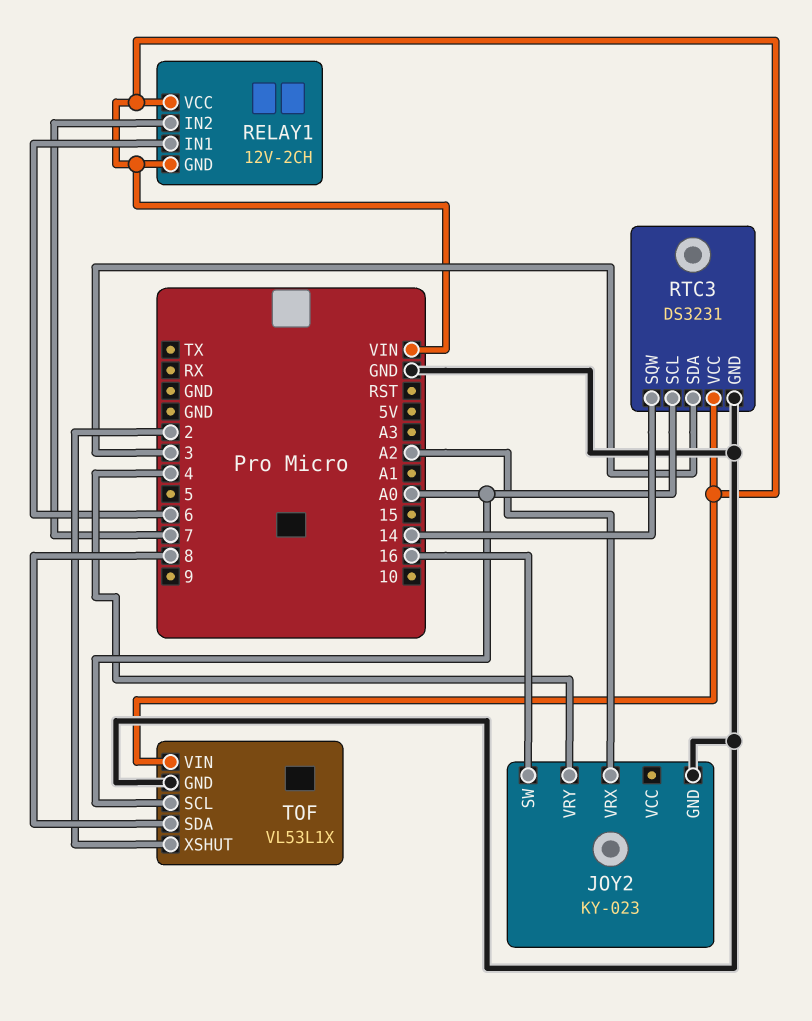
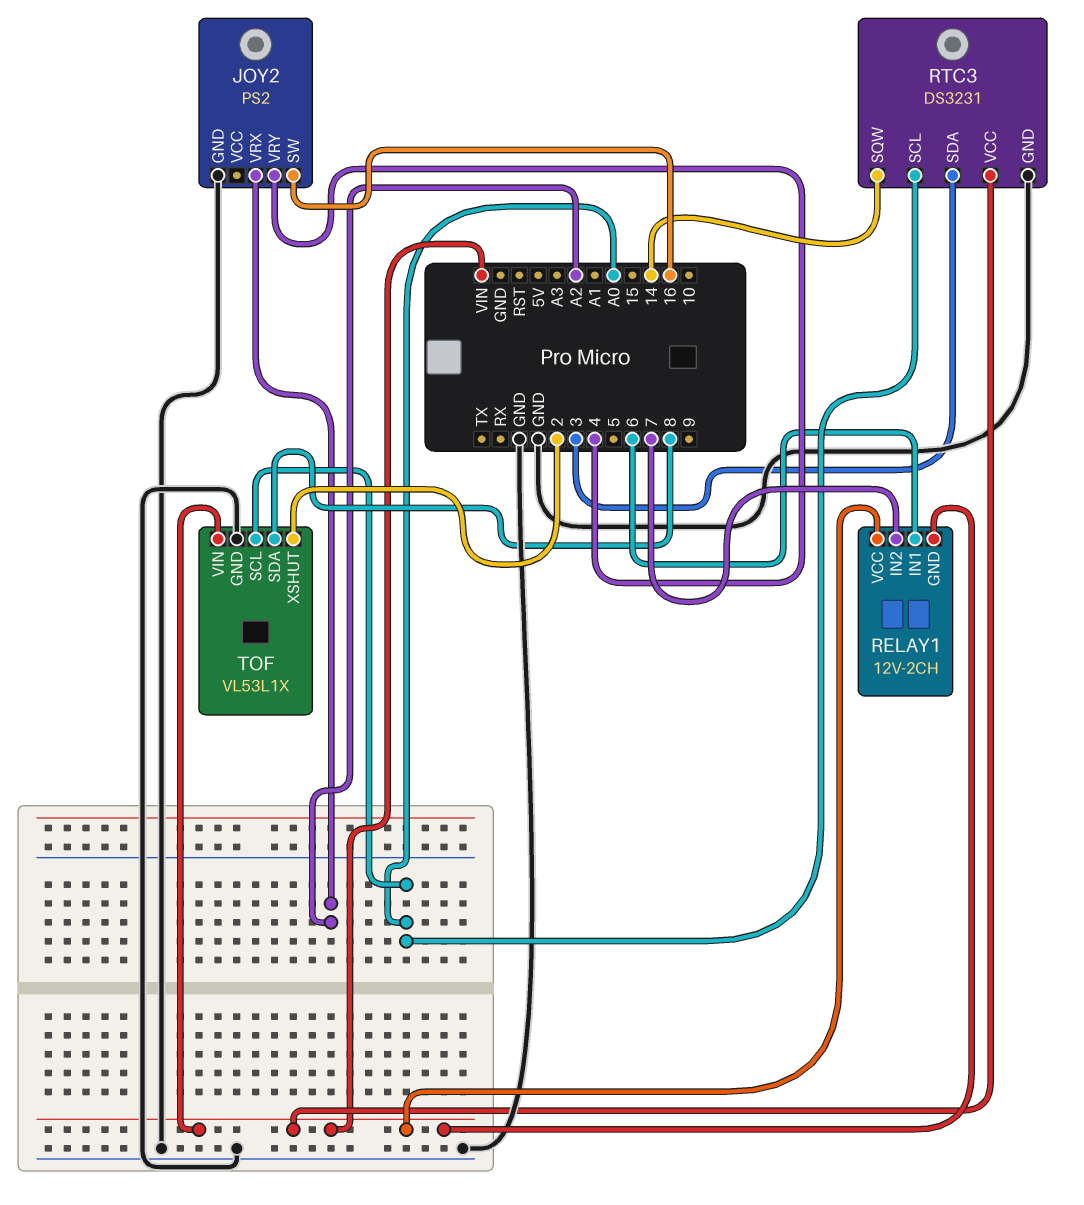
JOY2: KY-023 -> PS2

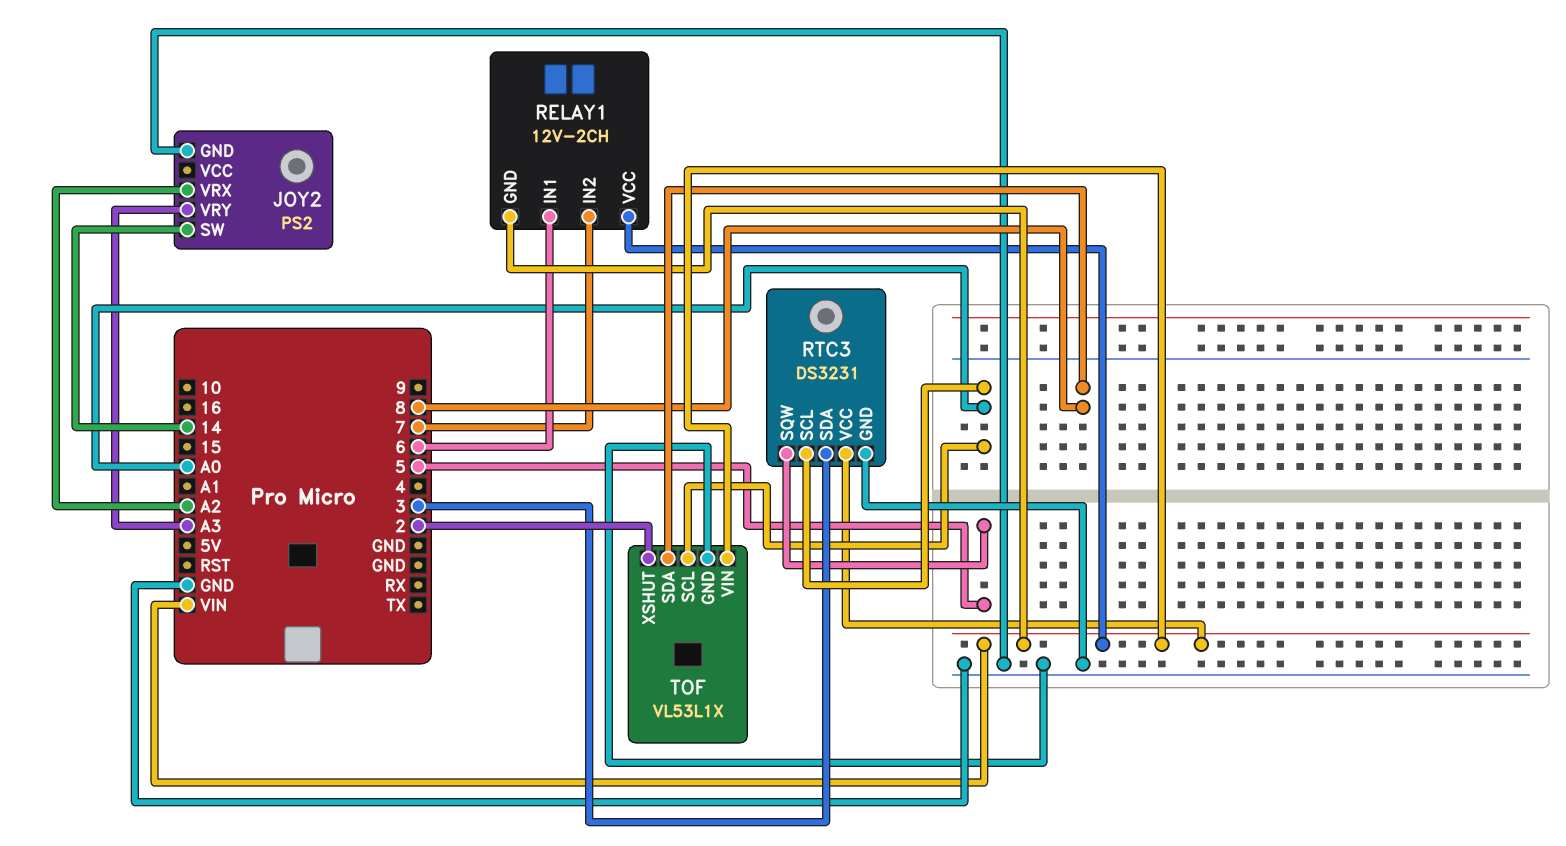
JOY2 pin SW: 16 -> 14
JOY2 pin VRY: 4 -> A3
RTC3 pin SQW: 14 -> 5

